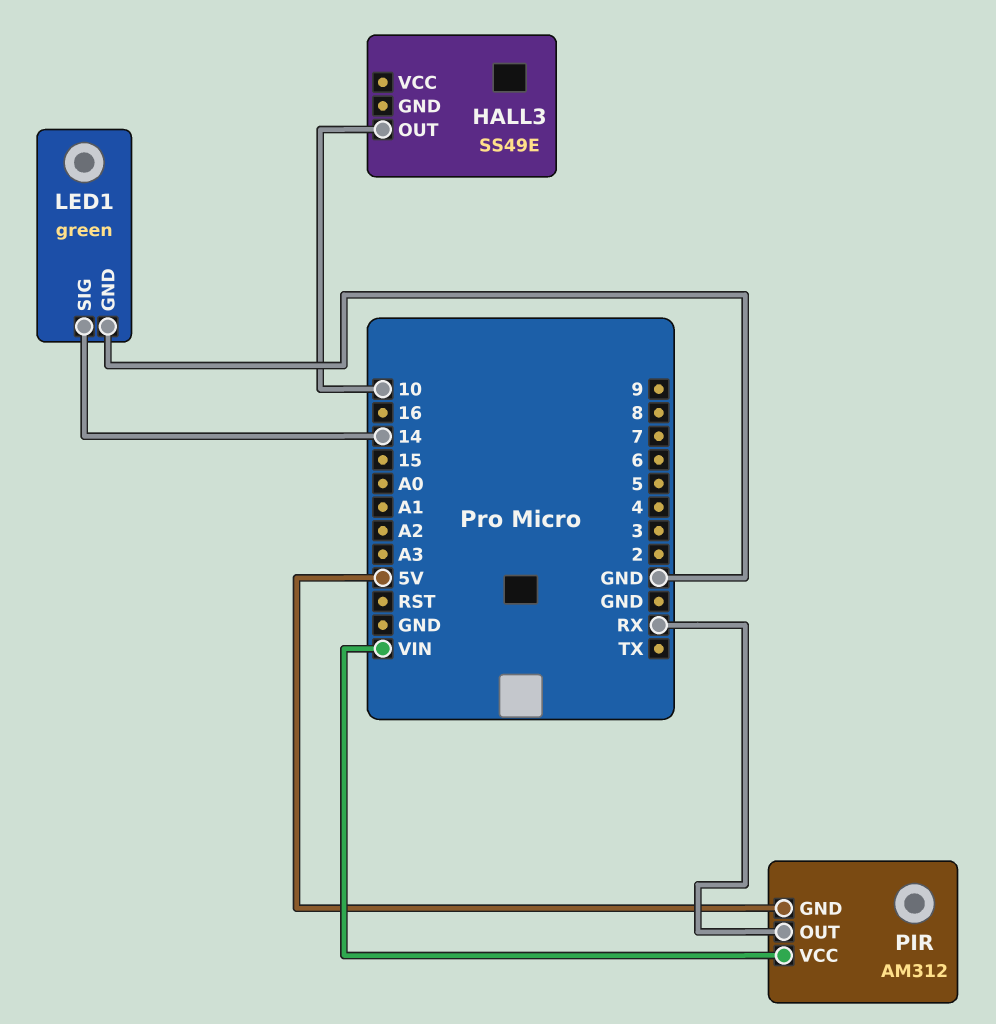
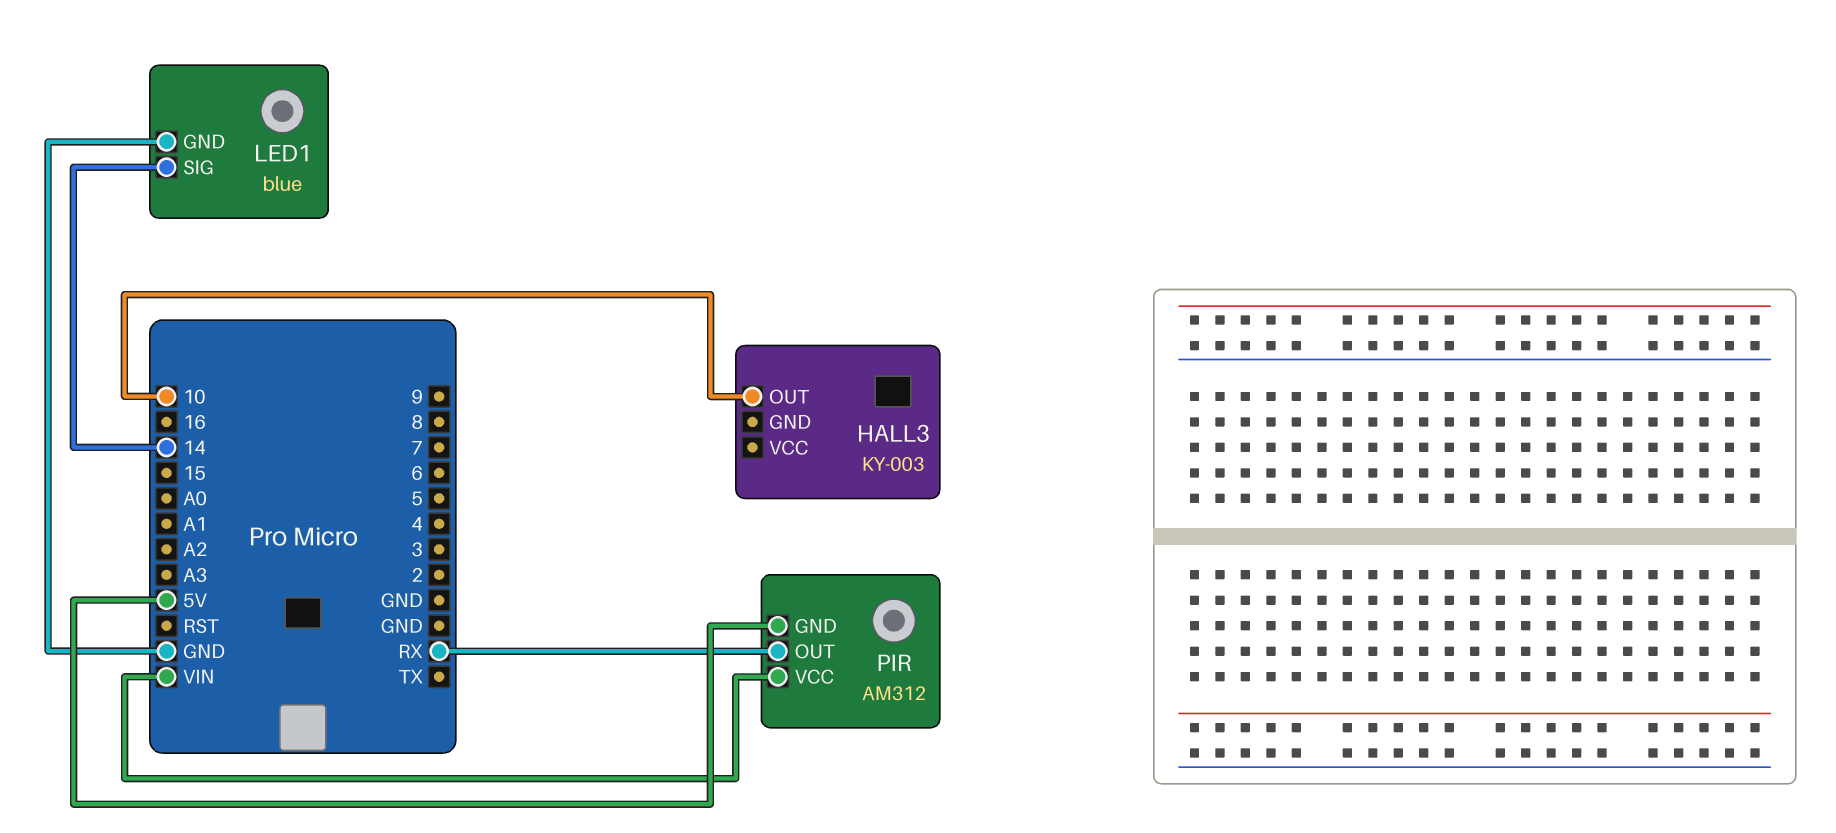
HALL3: SS49E -> KY-003
LED1: green -> blue

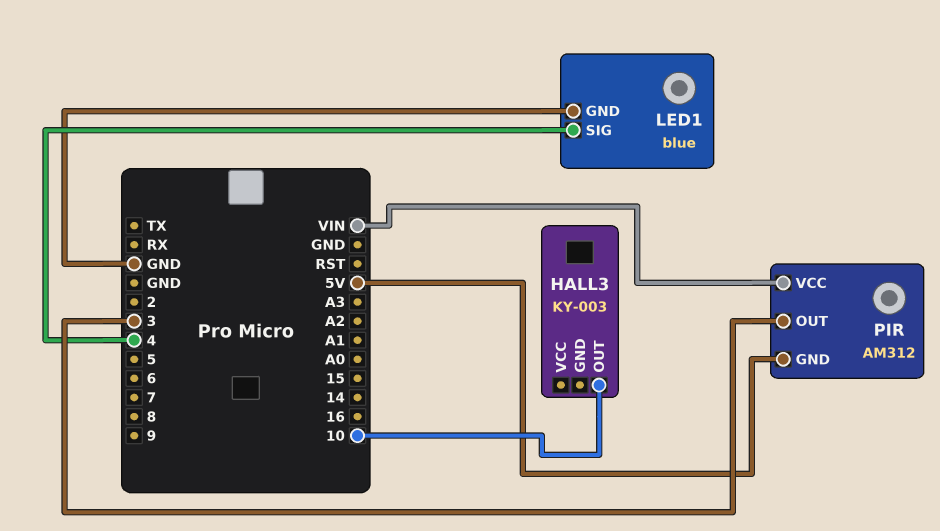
LED1 pin SIG: 14 -> 4
PIR pin OUT: RX -> 3

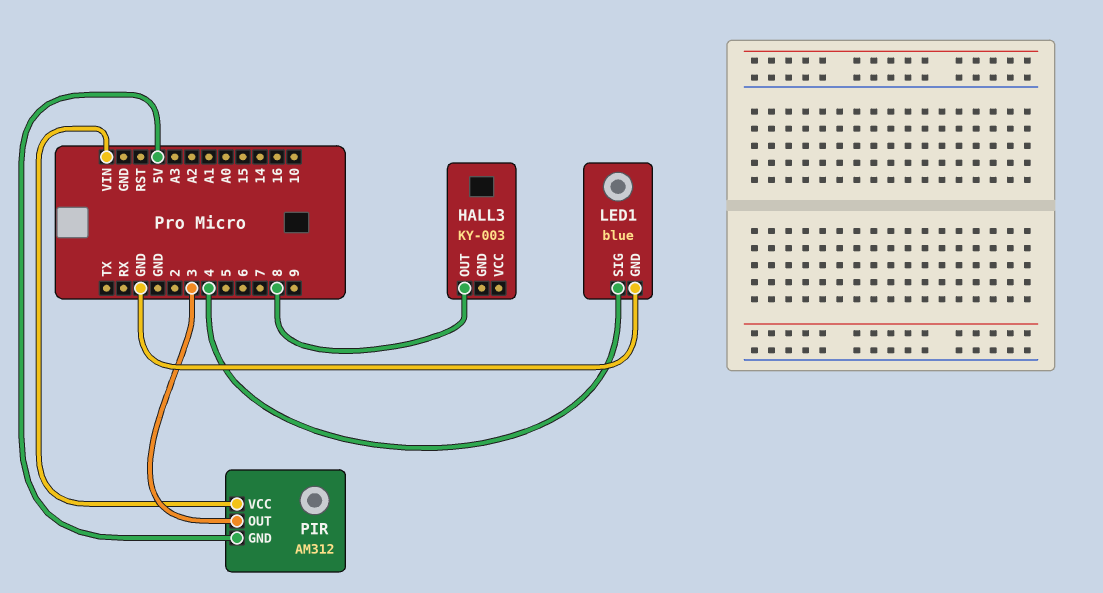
HALL3 pin OUT: 10 -> 8

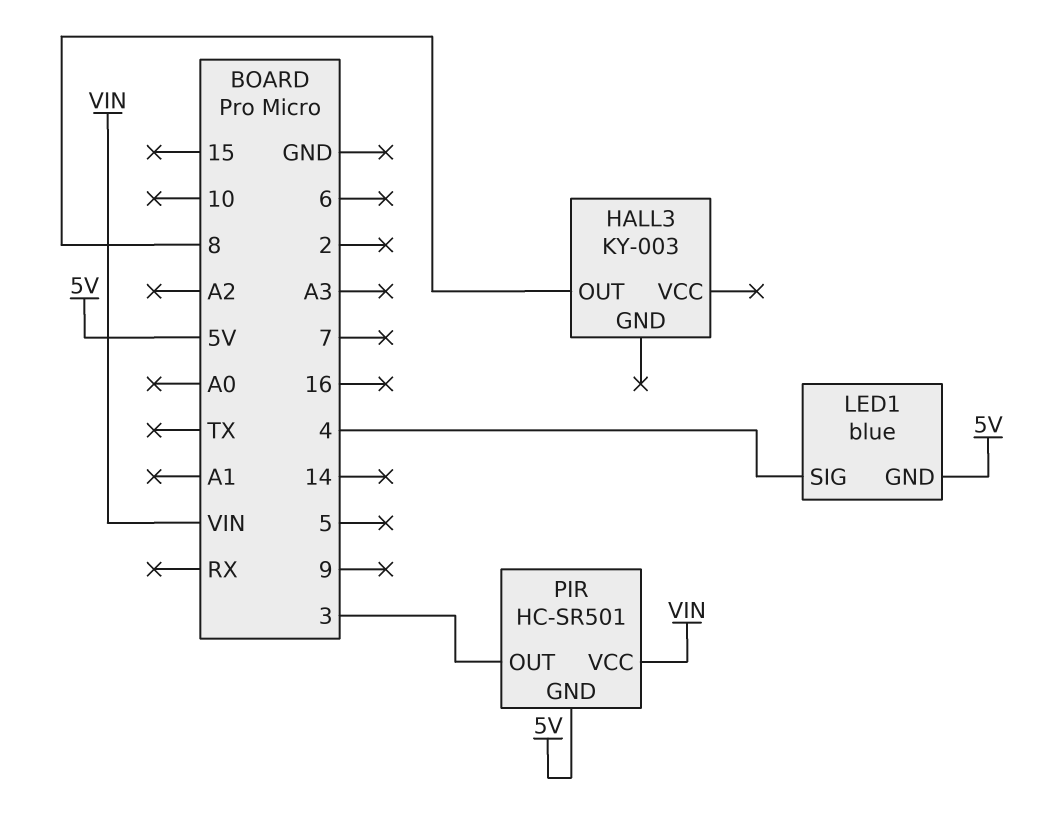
LED1 pin GND: GND -> 5V
PIR: AM312 -> HC-SR501

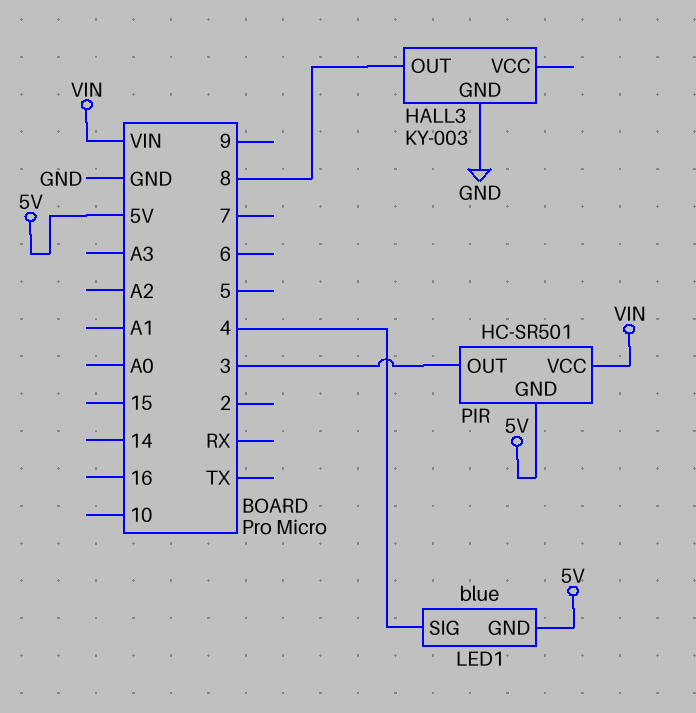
HALL3 pin GND: none -> GND

